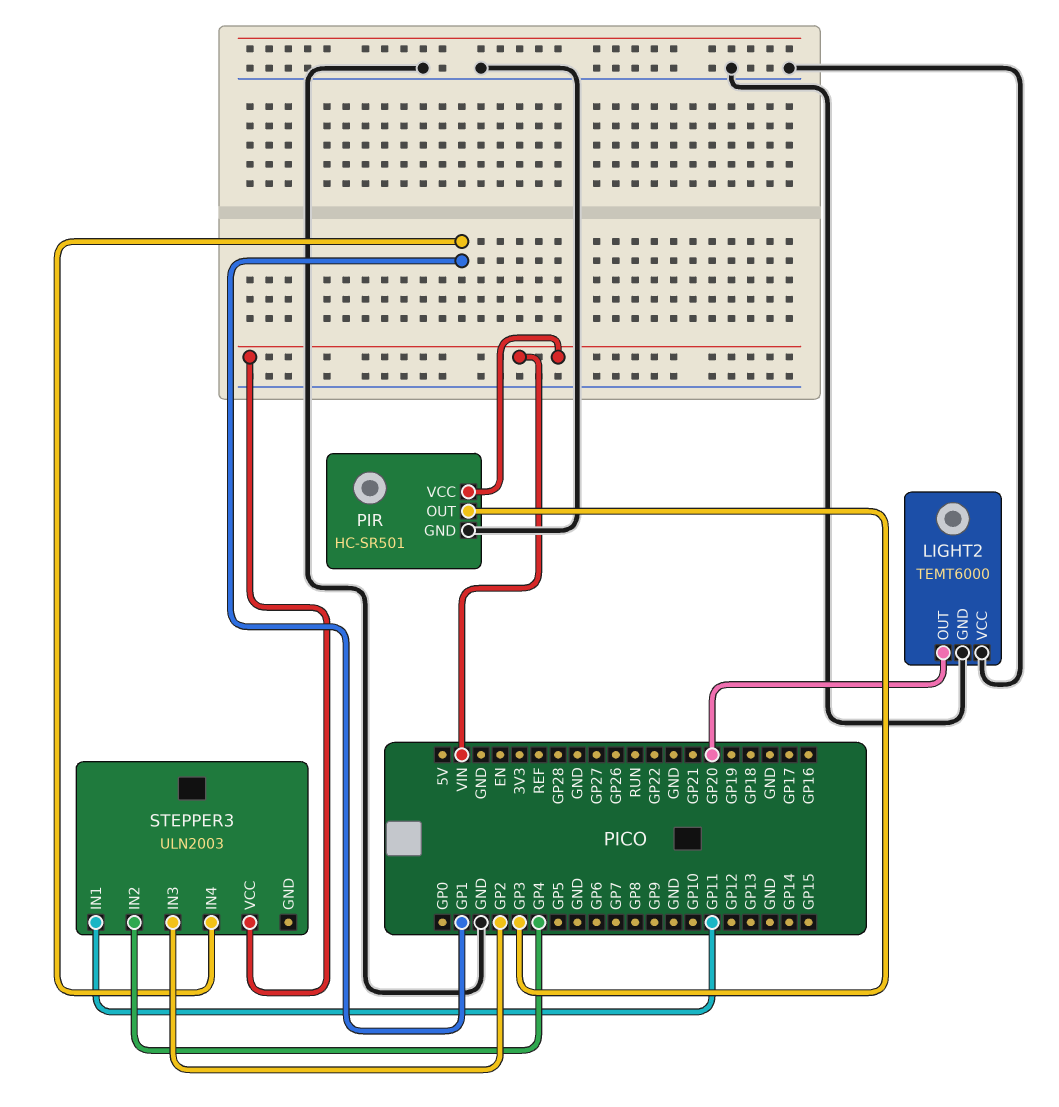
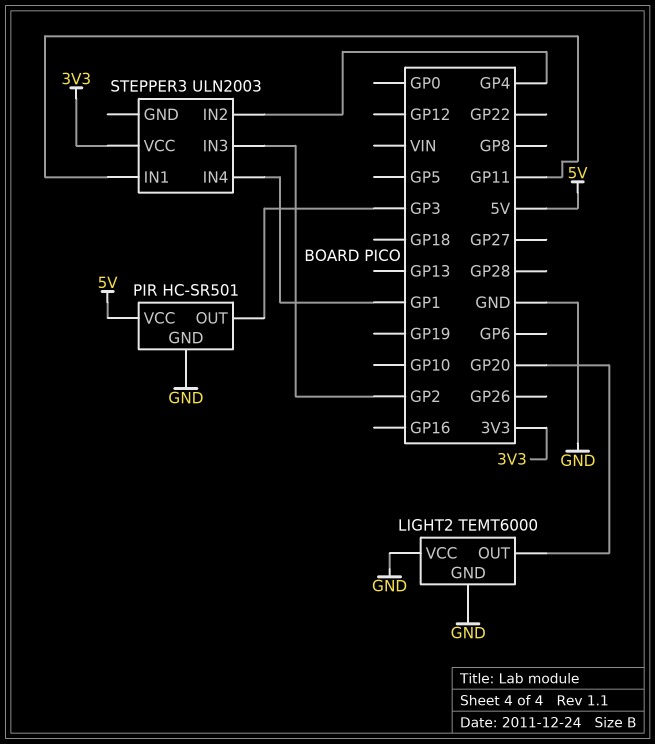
PIR pin VCC: VIN -> 5V
STEPPER3 pin VCC: VIN -> 3V3

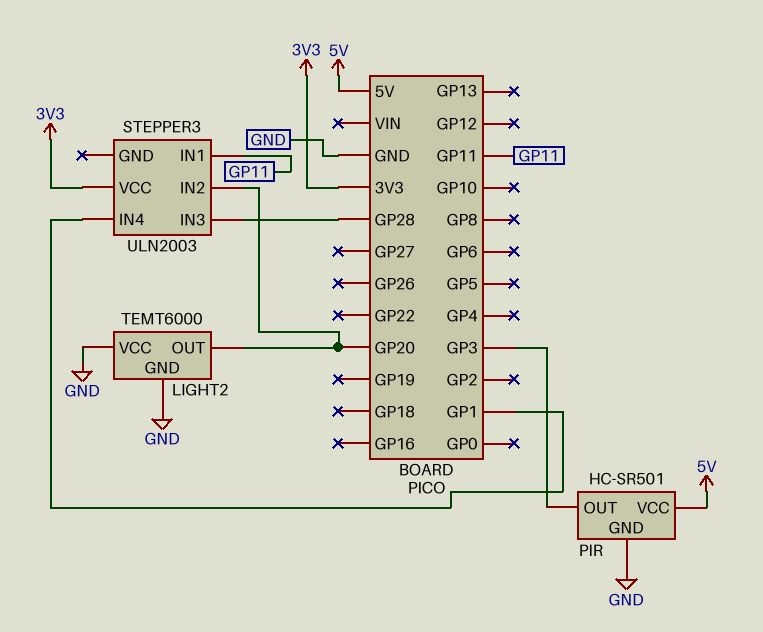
STEPPER3 pin IN2: GP4 -> GP20
STEPPER3 pin IN3: GP2 -> GP28

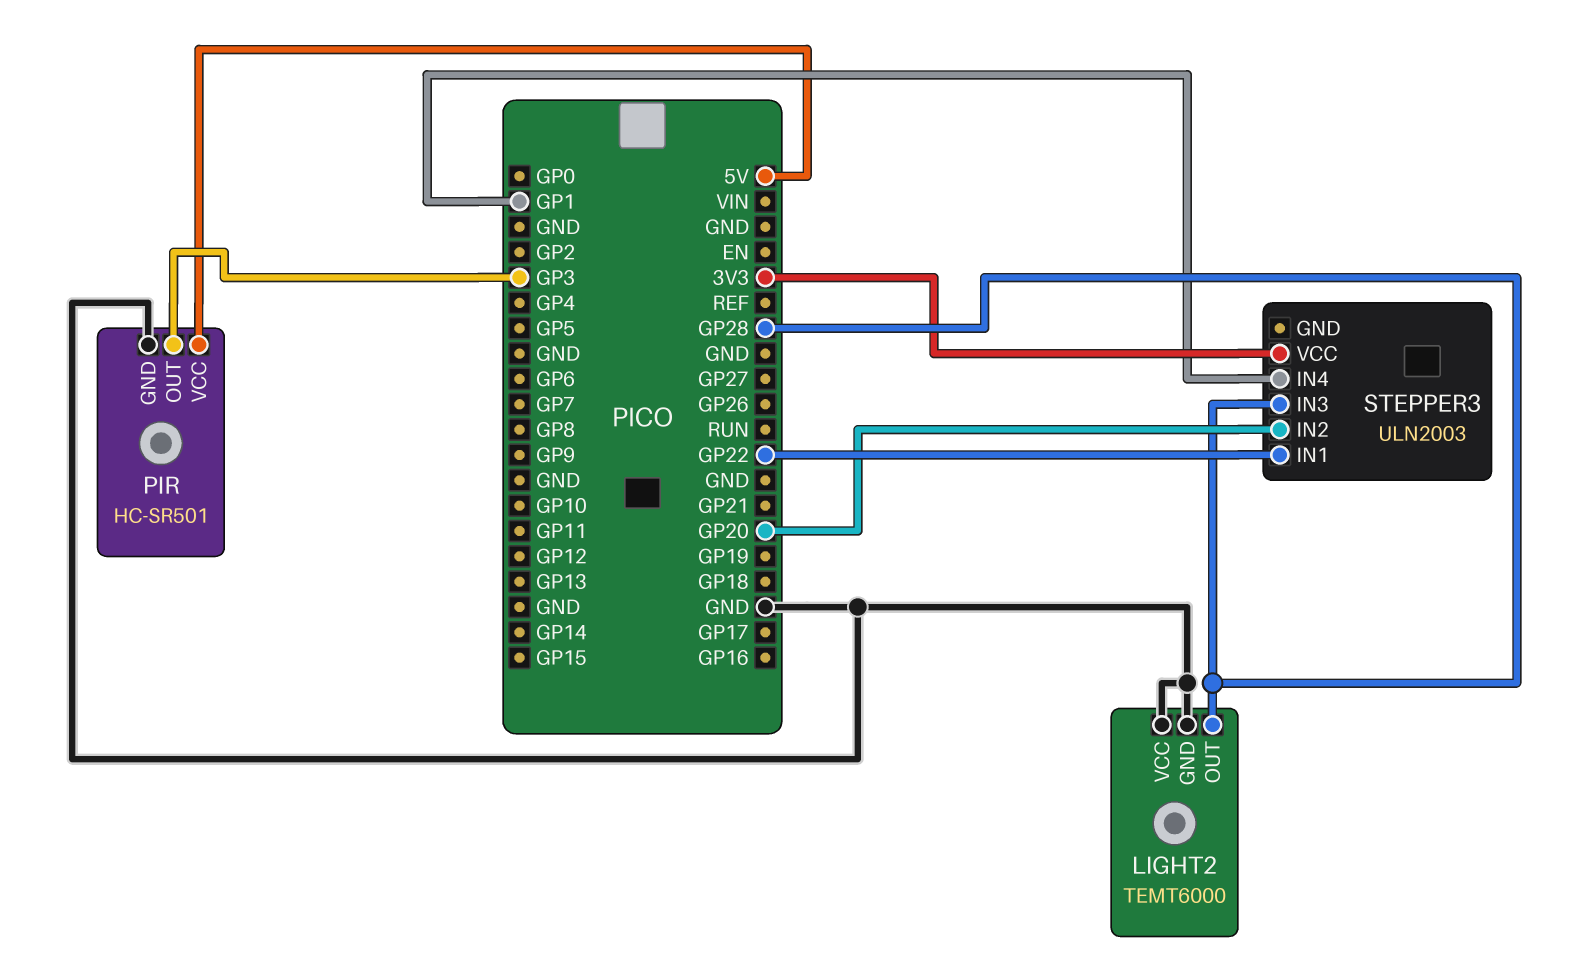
LIGHT2 pin OUT: GP20 -> GP28
STEPPER3 pin IN1: GP11 -> GP22

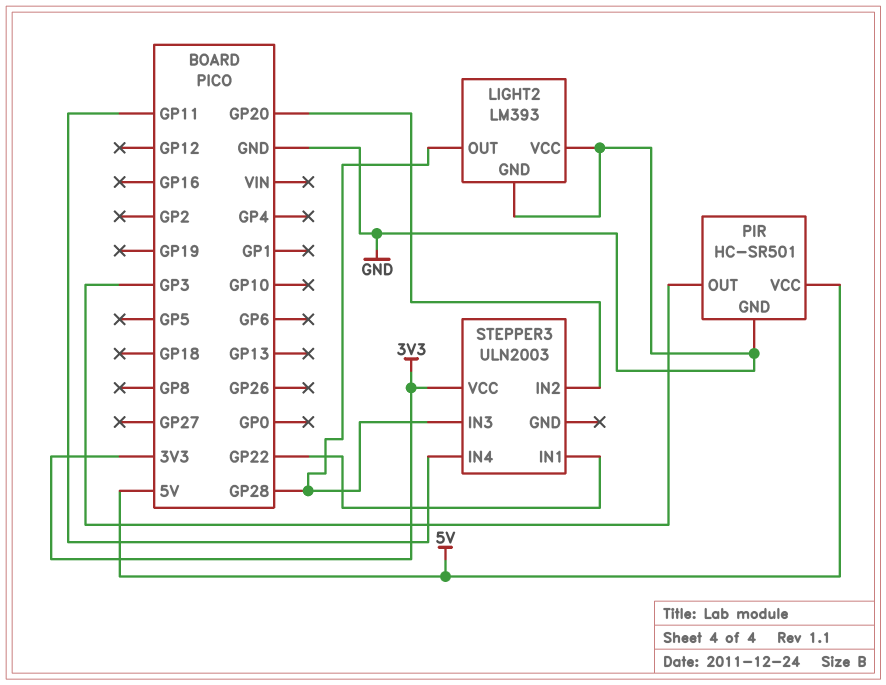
LIGHT2: TEMT6000 -> LM393
STEPPER3 pin IN4: GP1 -> GP11

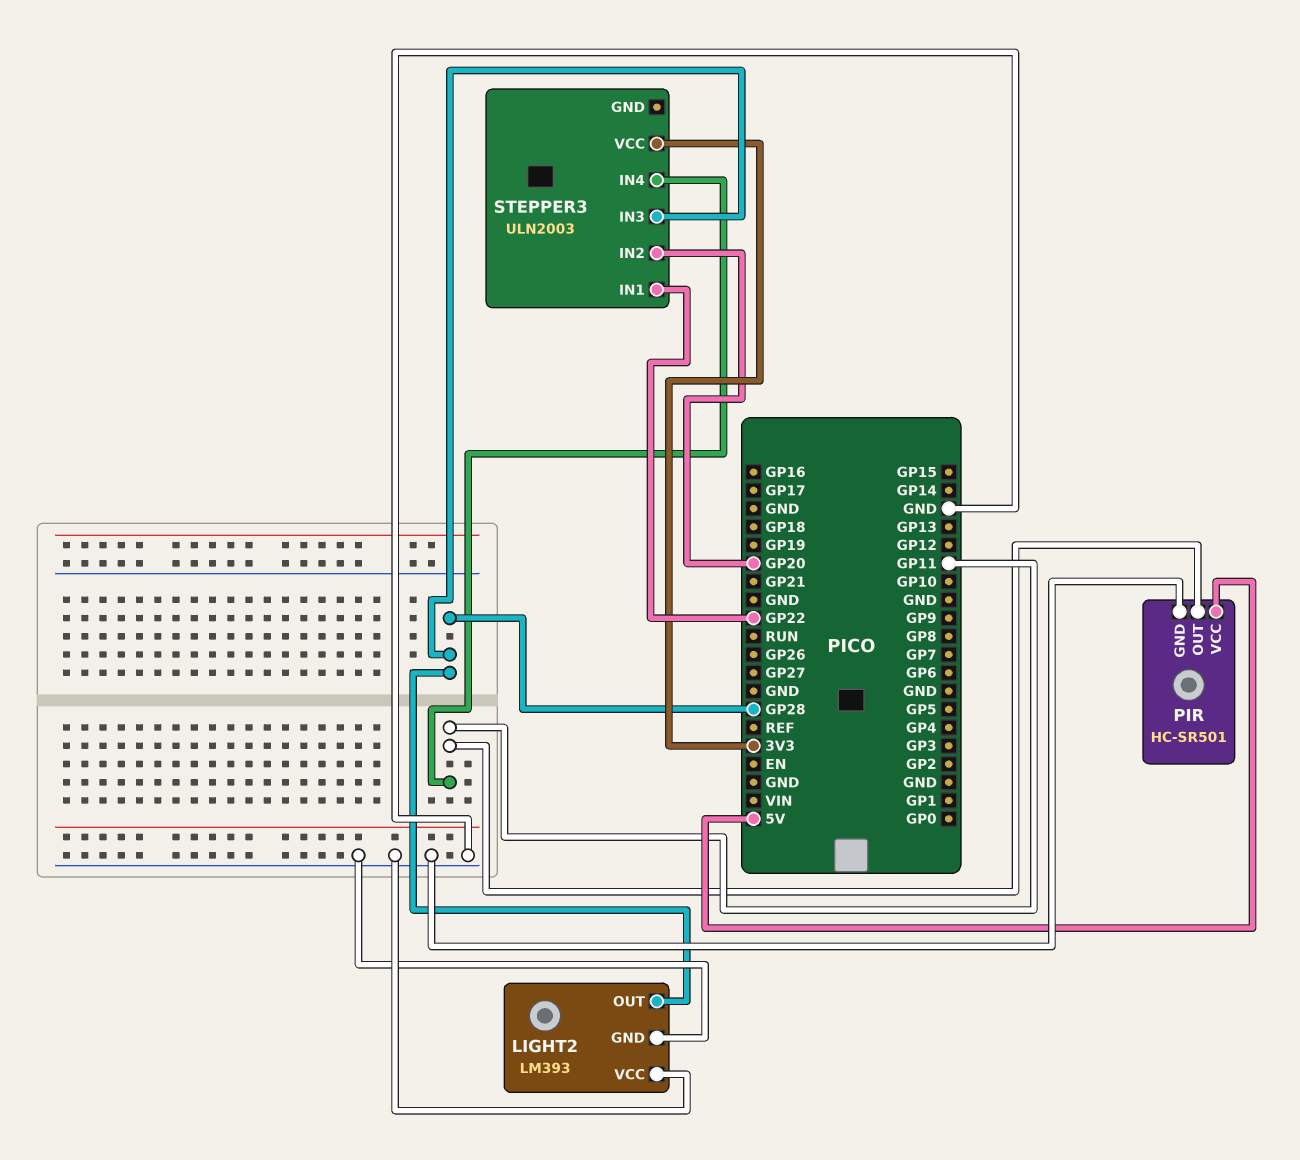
PIR pin OUT: GP3 -> GP11

